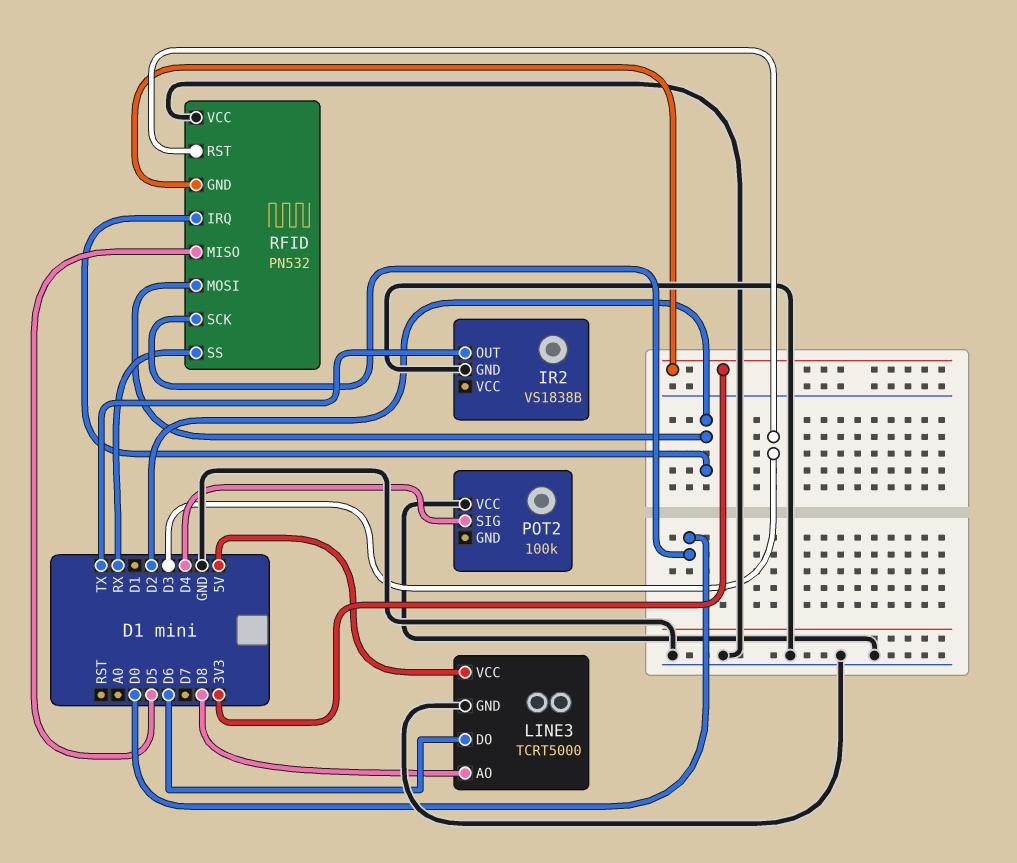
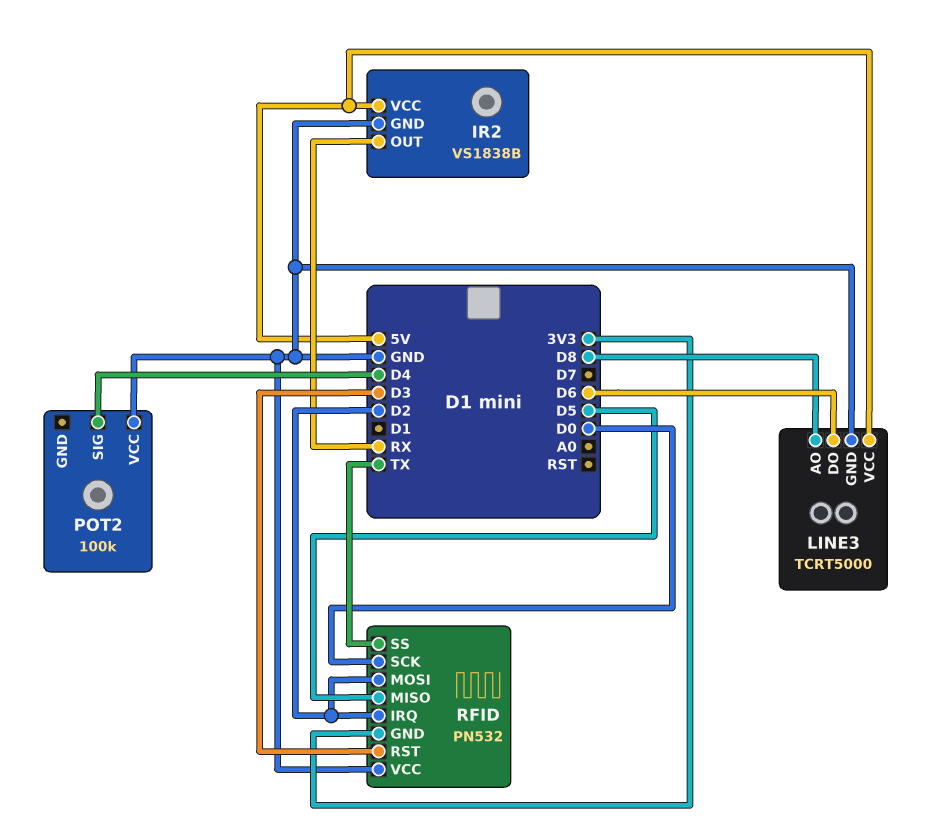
IR2 pin OUT: TX -> RX
IR2 pin VCC: none -> 5V
RFID pin SS: RX -> TX

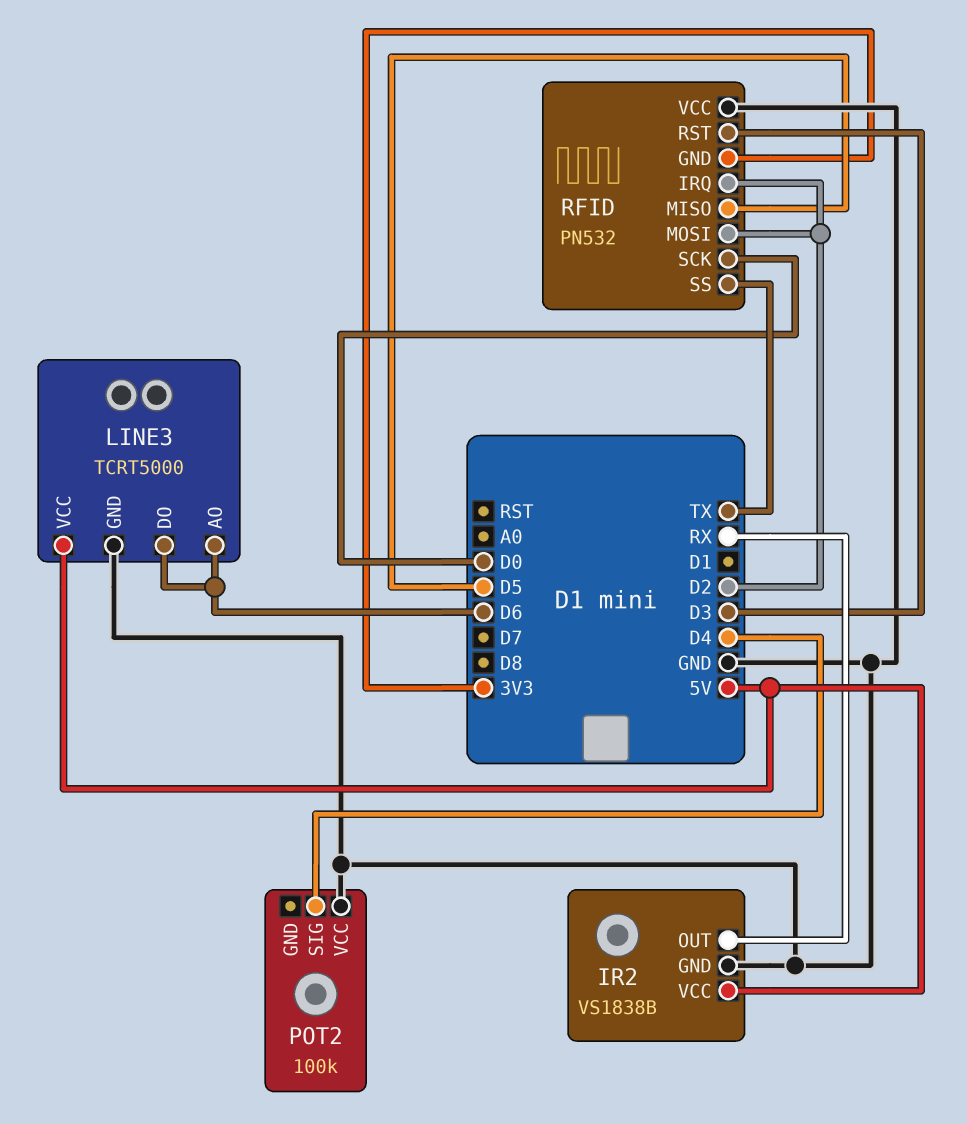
LINE3 pin AO: D8 -> D6

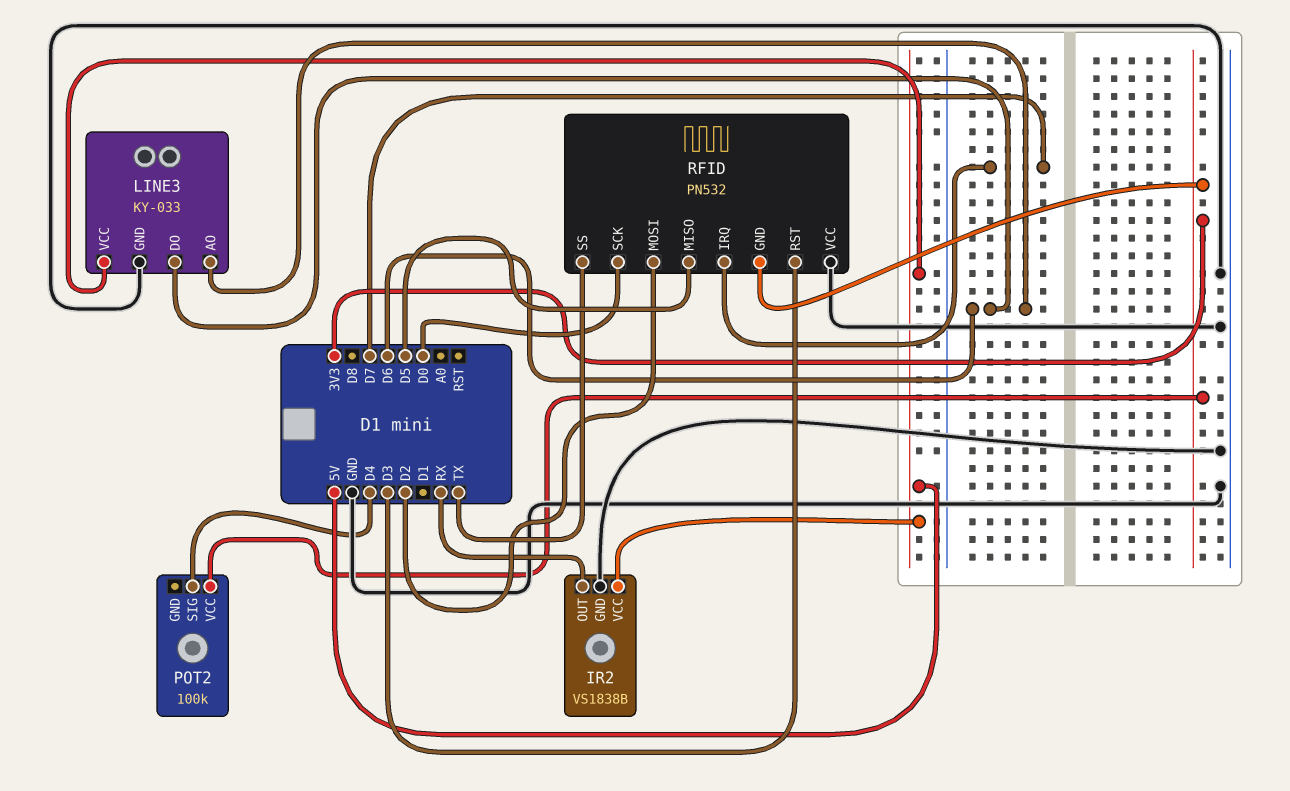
LINE3: TCRT5000 -> KY-033
POT2 pin VCC: GND -> 3V3
RFID pin IRQ: D2 -> D7

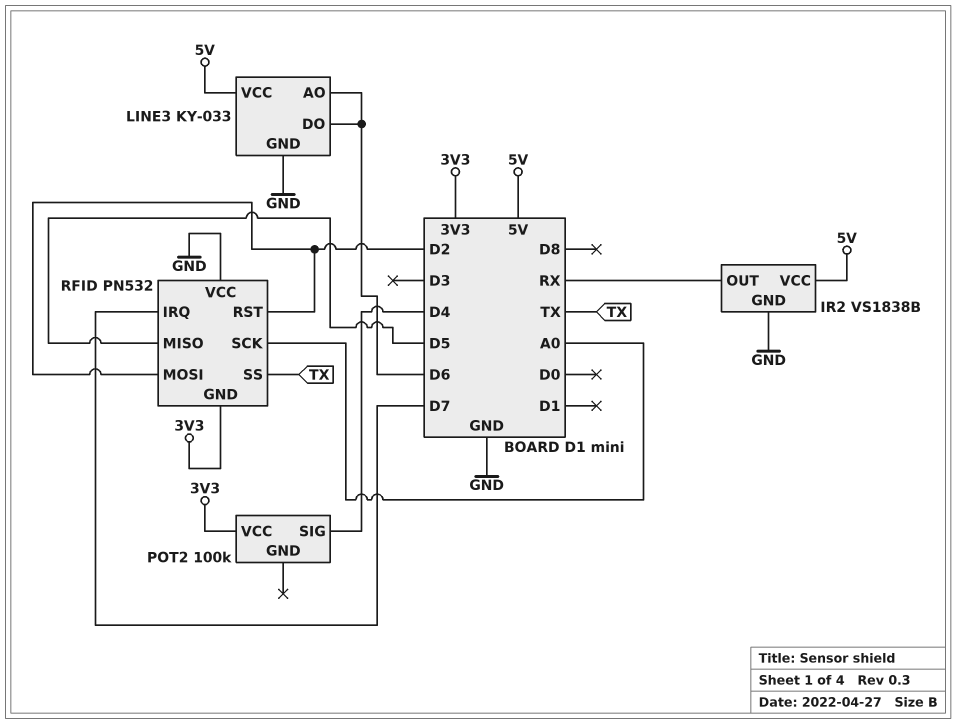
RFID pin RST: D3 -> D2
RFID pin SCK: D0 -> A0

